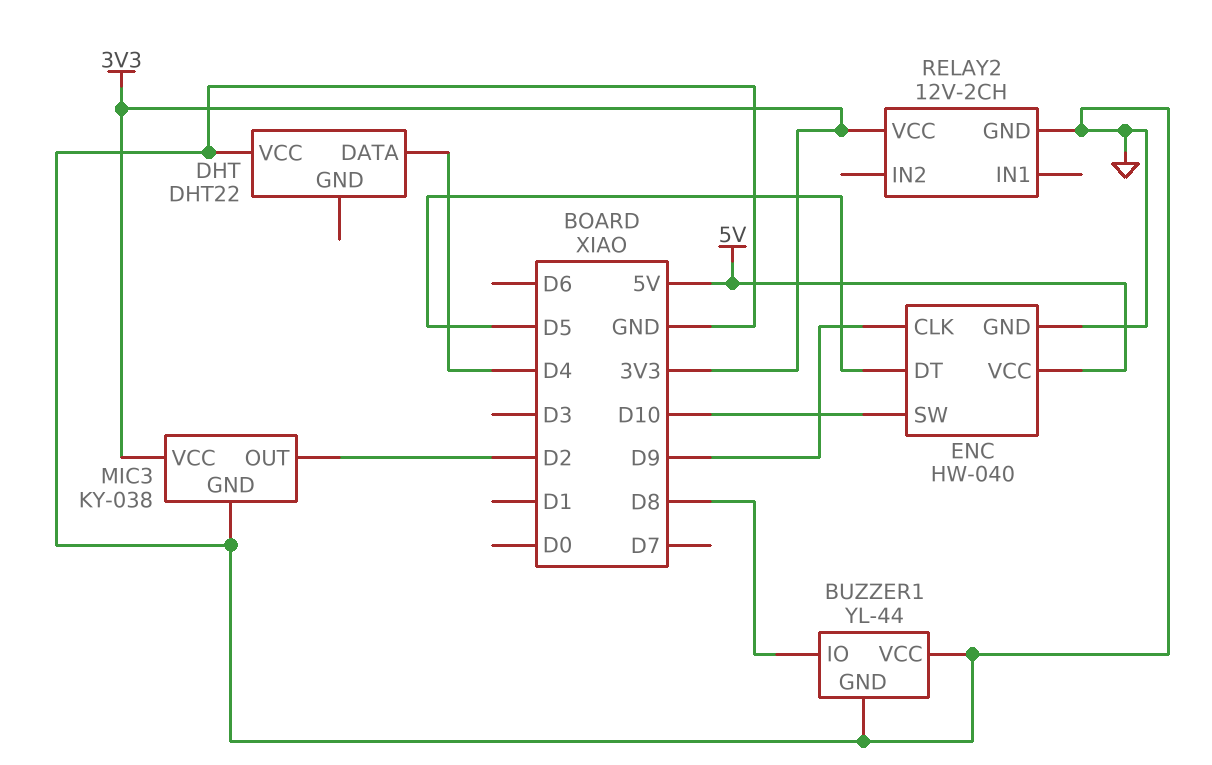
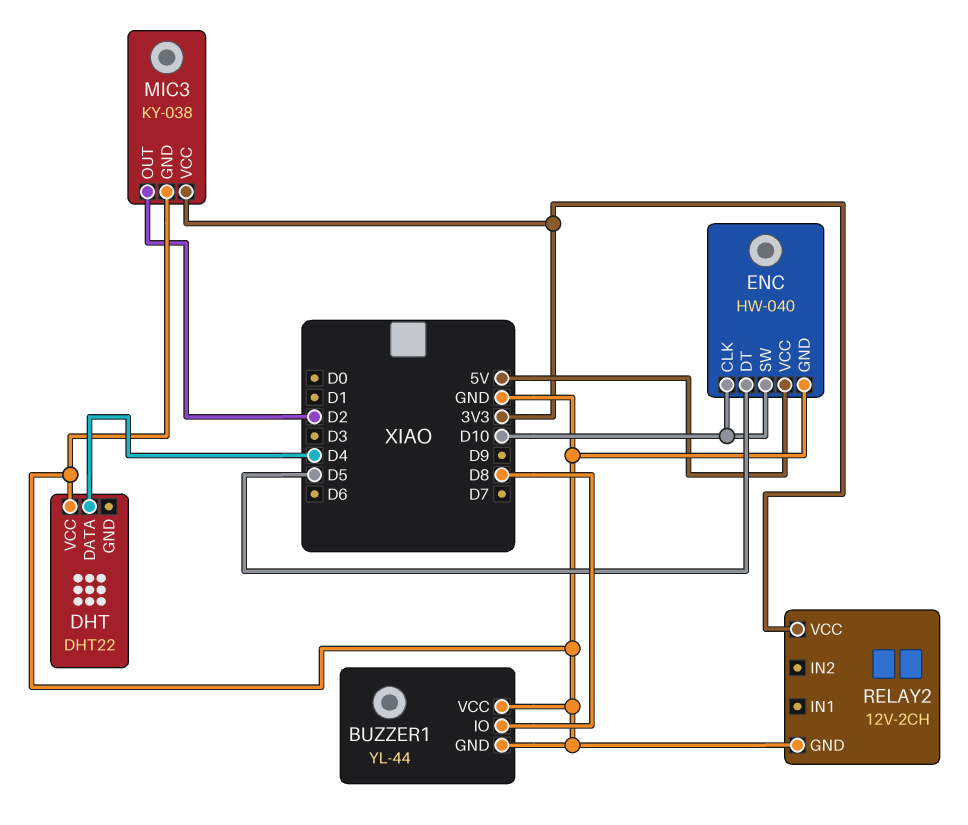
ENC pin CLK: D9 -> D10

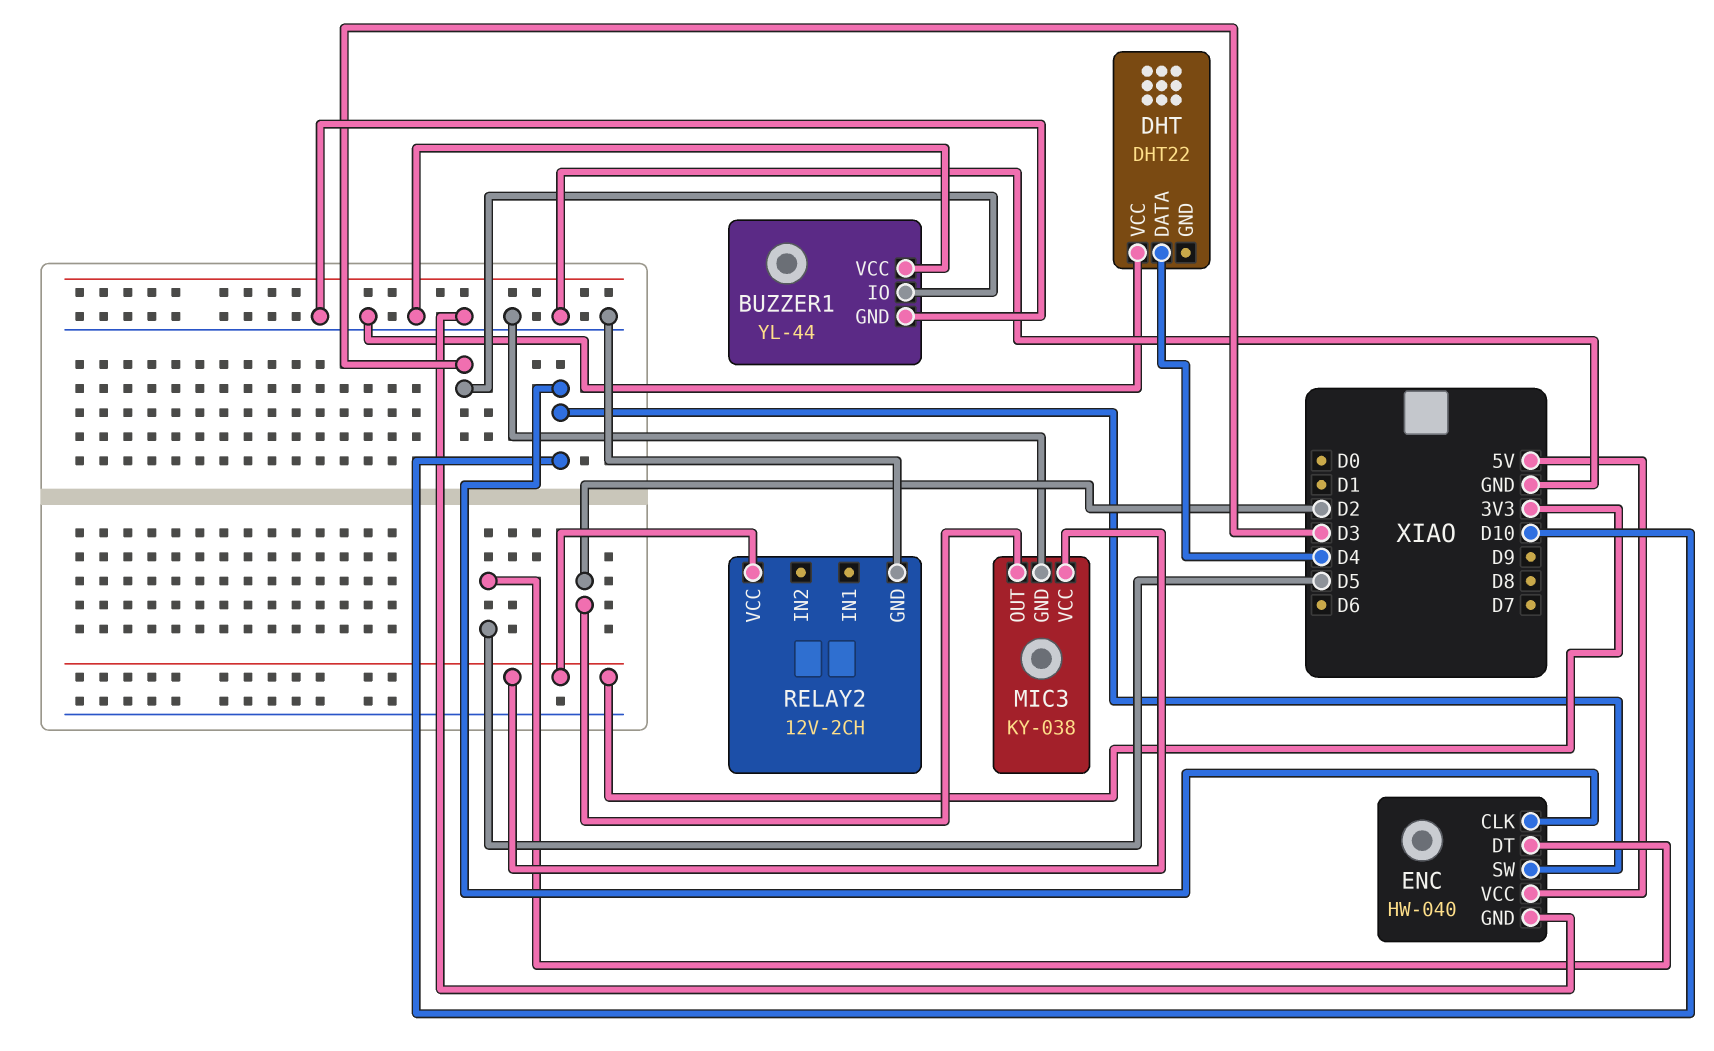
BUZZER1 pin IO: D8 -> D3

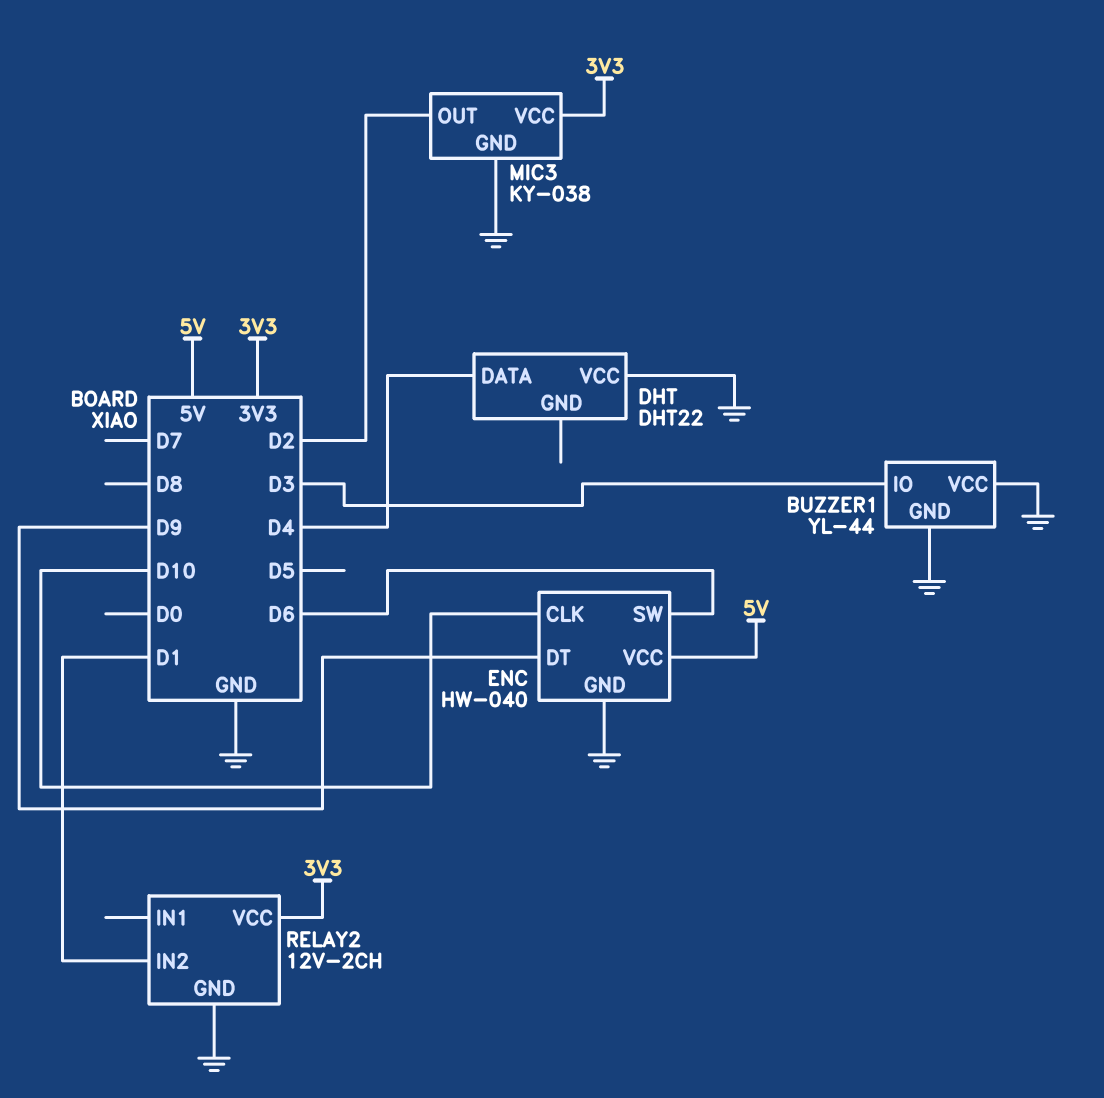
ENC pin DT: D5 -> D9
ENC pin SW: D10 -> D6
RELAY2 pin IN2: none -> D1

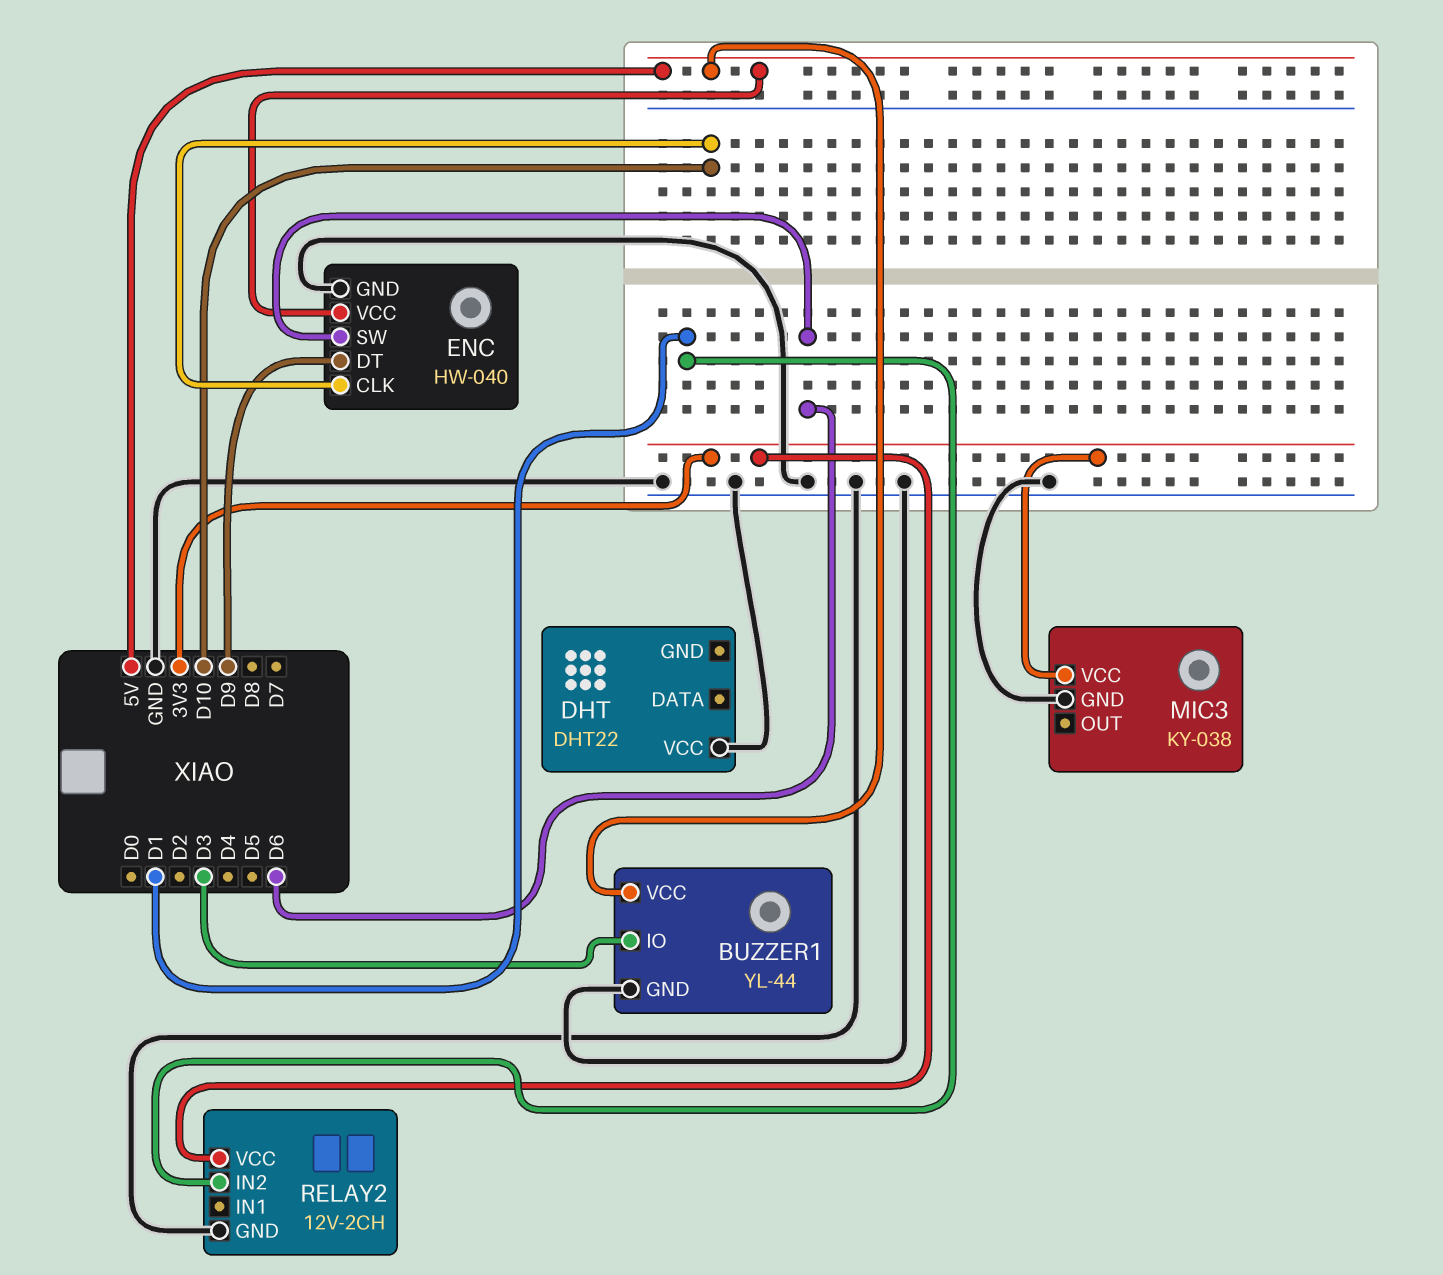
BUZZER1 pin VCC: GND -> 5V
DHT pin DATA: D4 -> none
MIC3 pin OUT: D2 -> none

